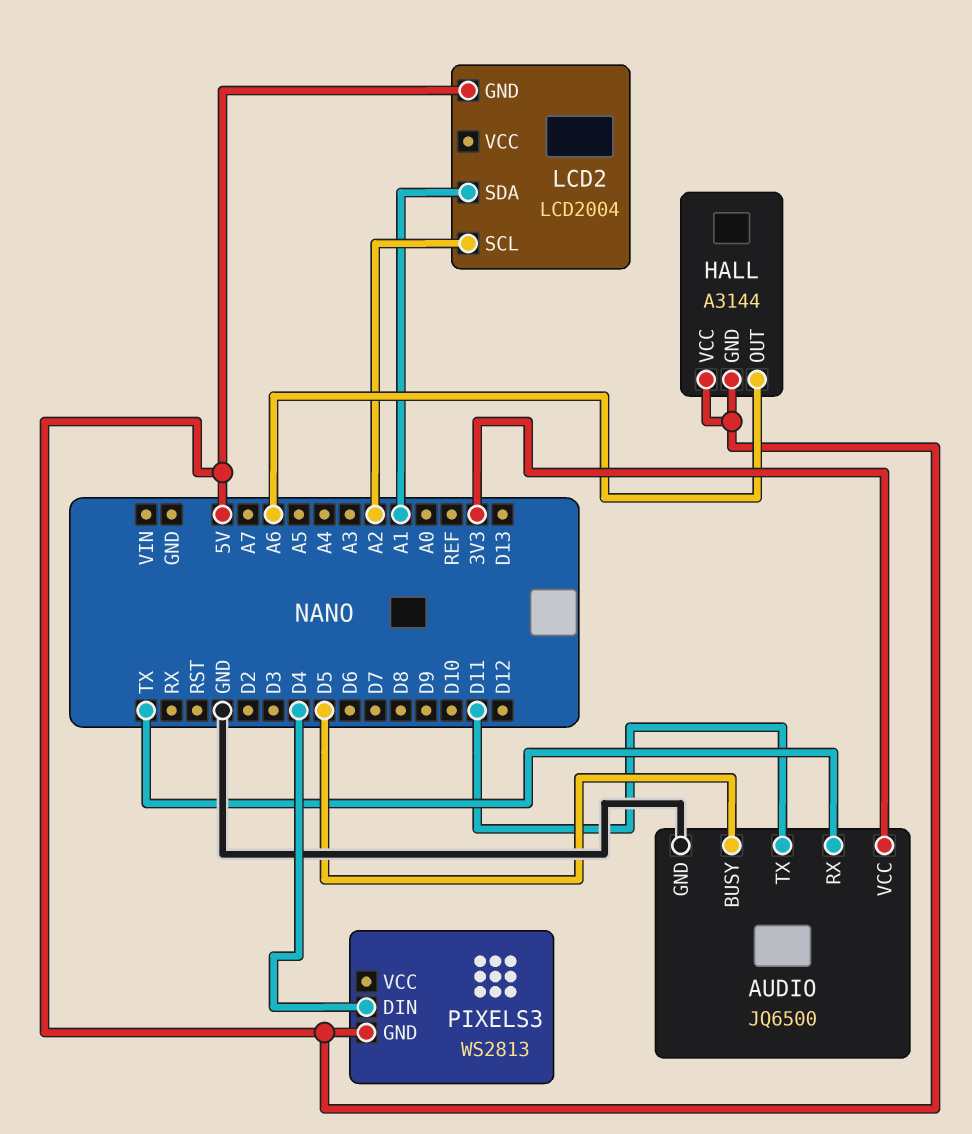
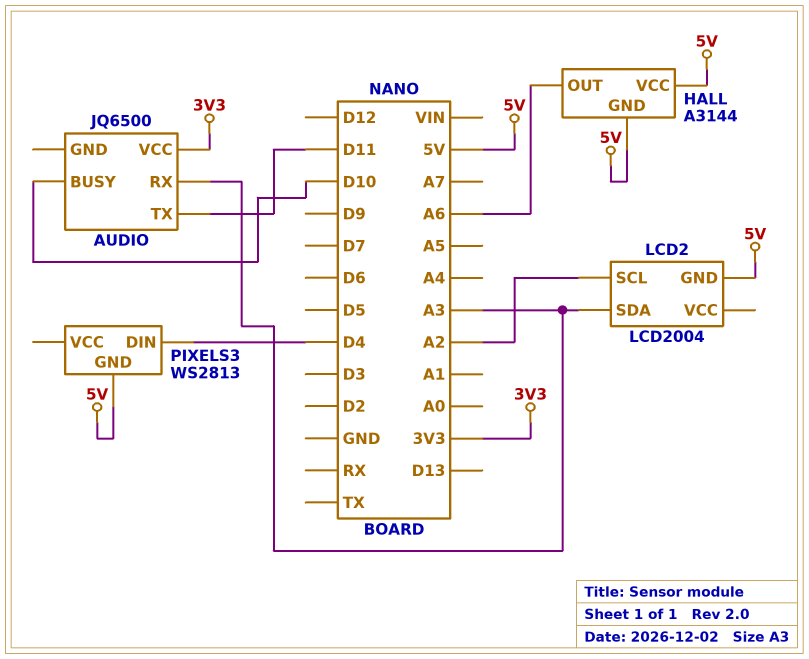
AUDIO pin BUSY: D5 -> D10
AUDIO pin GND: GND -> none
AUDIO pin RX: TX -> A3
LCD2 pin SDA: A1 -> A3

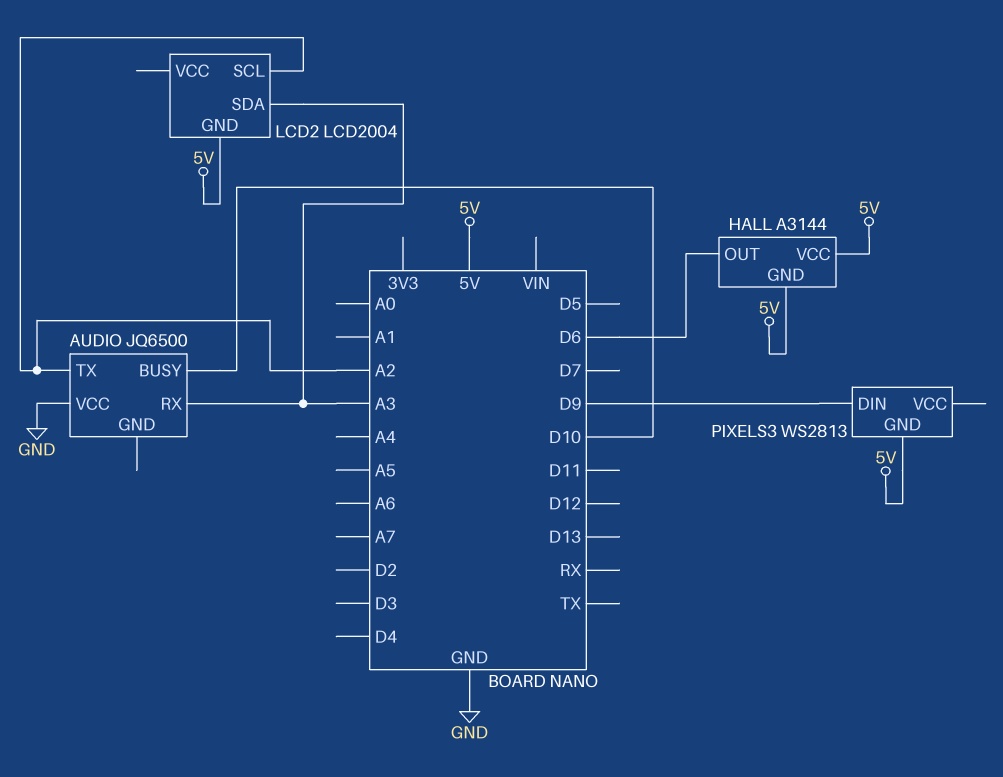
AUDIO pin TX: D11 -> A2
AUDIO pin VCC: 3V3 -> GND
HALL pin OUT: A6 -> D6
PIXELS3 pin DIN: D4 -> D9

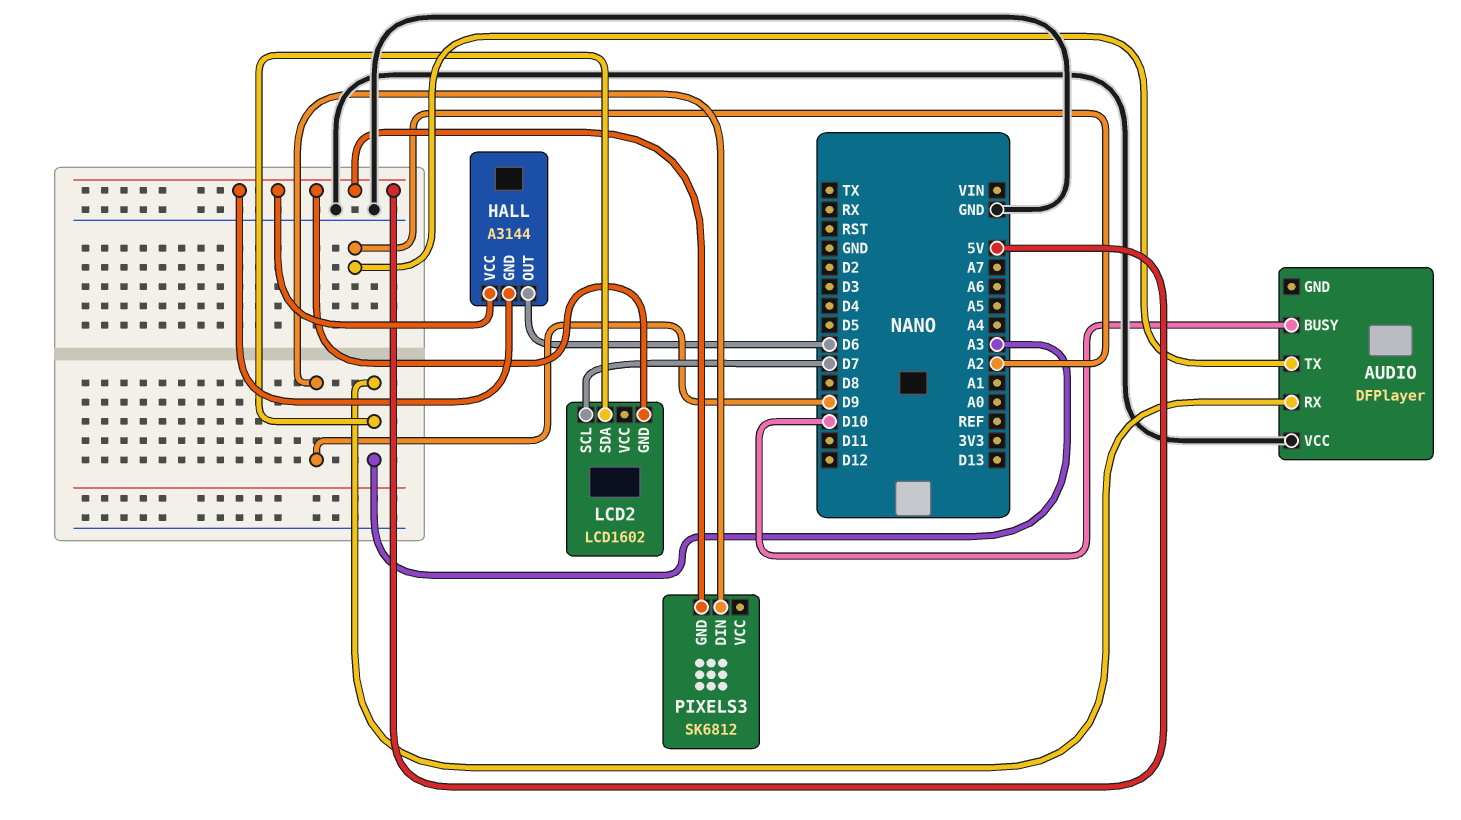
AUDIO: JQ6500 -> DFPlayer
LCD2: LCD2004 -> LCD1602
LCD2 pin SCL: A2 -> D7
PIXELS3: WS2813 -> SK6812

